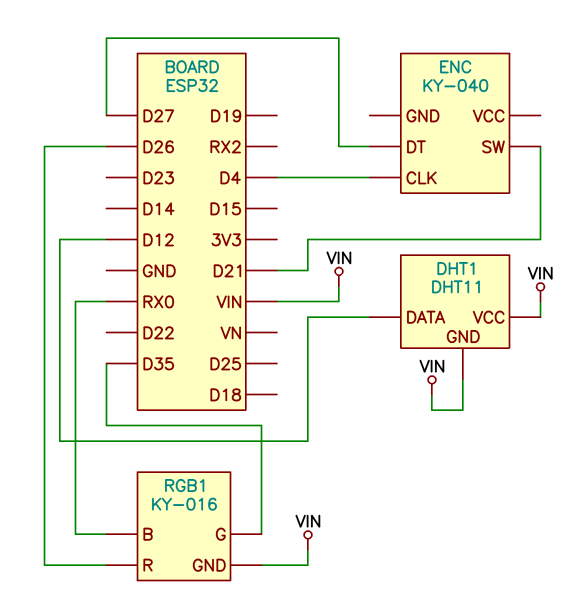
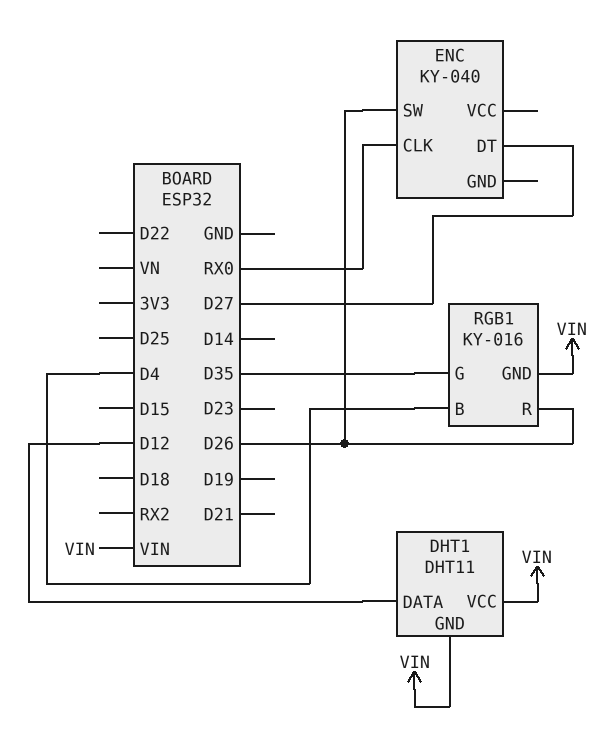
ENC pin CLK: D4 -> RX0
ENC pin SW: D21 -> D26
RGB1 pin B: RX0 -> D4

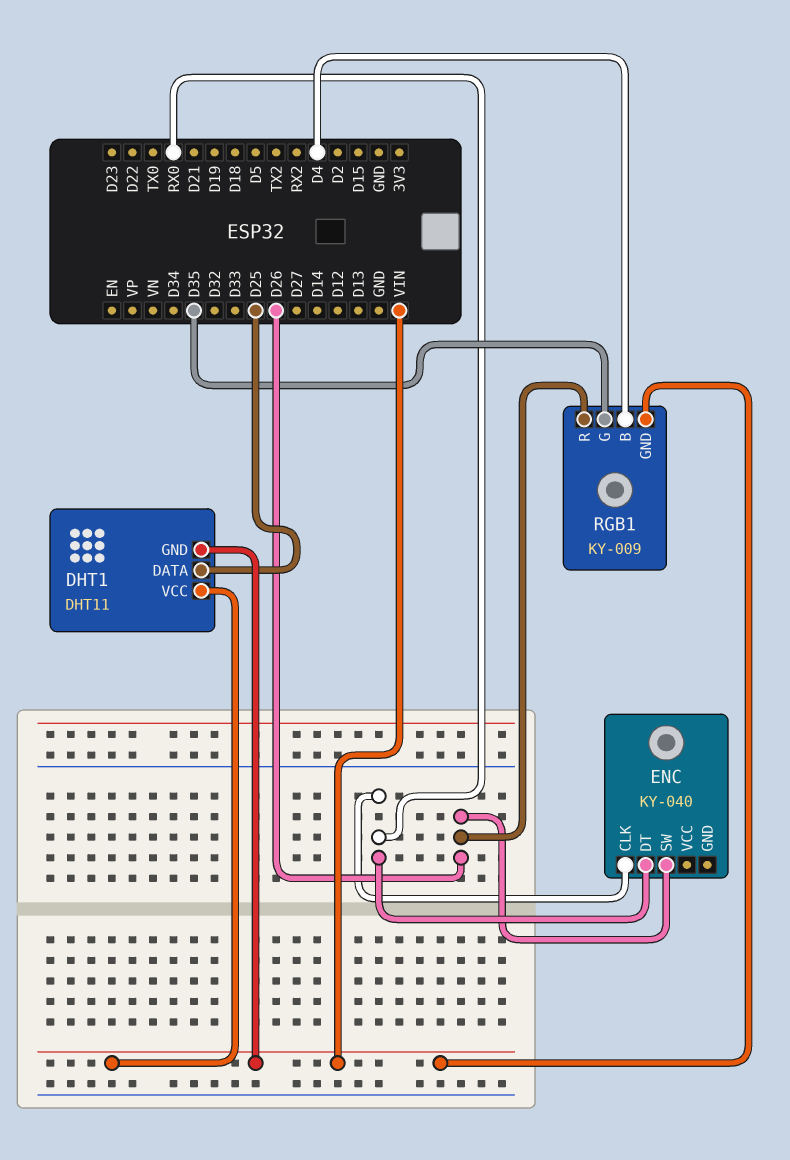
DHT1 pin DATA: D12 -> D25
ENC pin DT: D27 -> RX0
RGB1: KY-016 -> KY-009

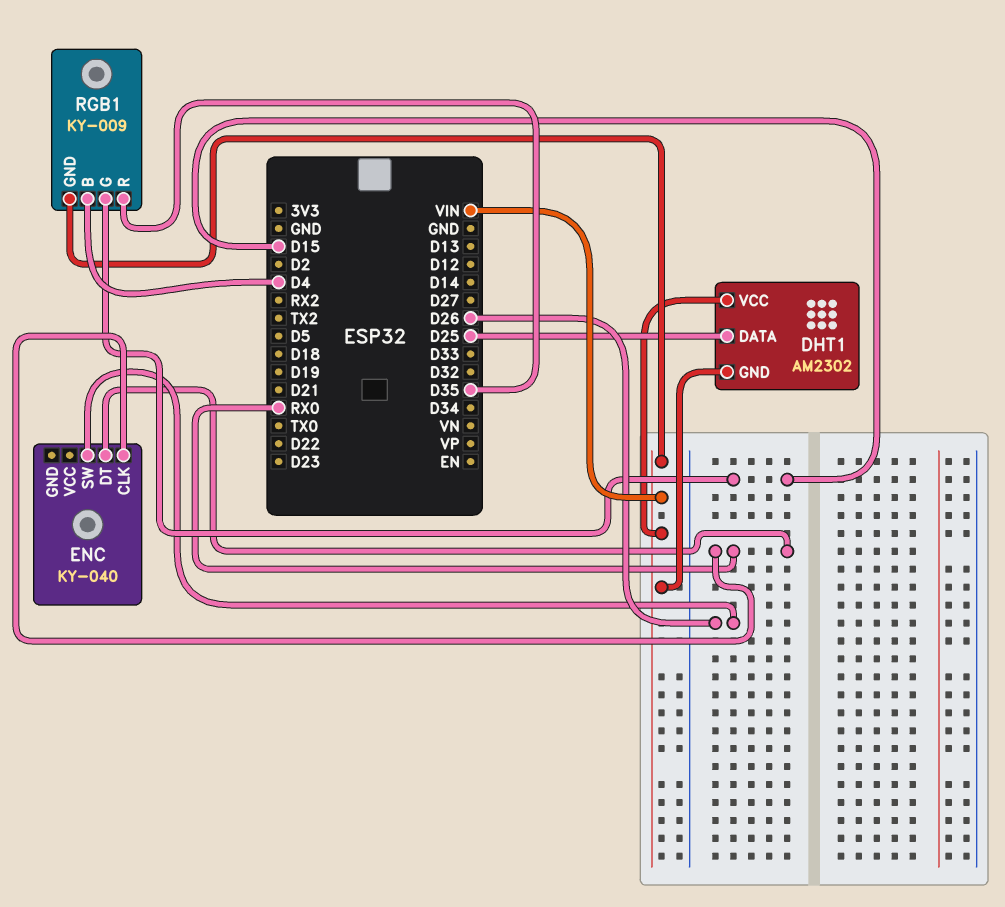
DHT1: DHT11 -> AM2302
RGB1 pin G: D35 -> D15
RGB1 pin R: D26 -> D35

